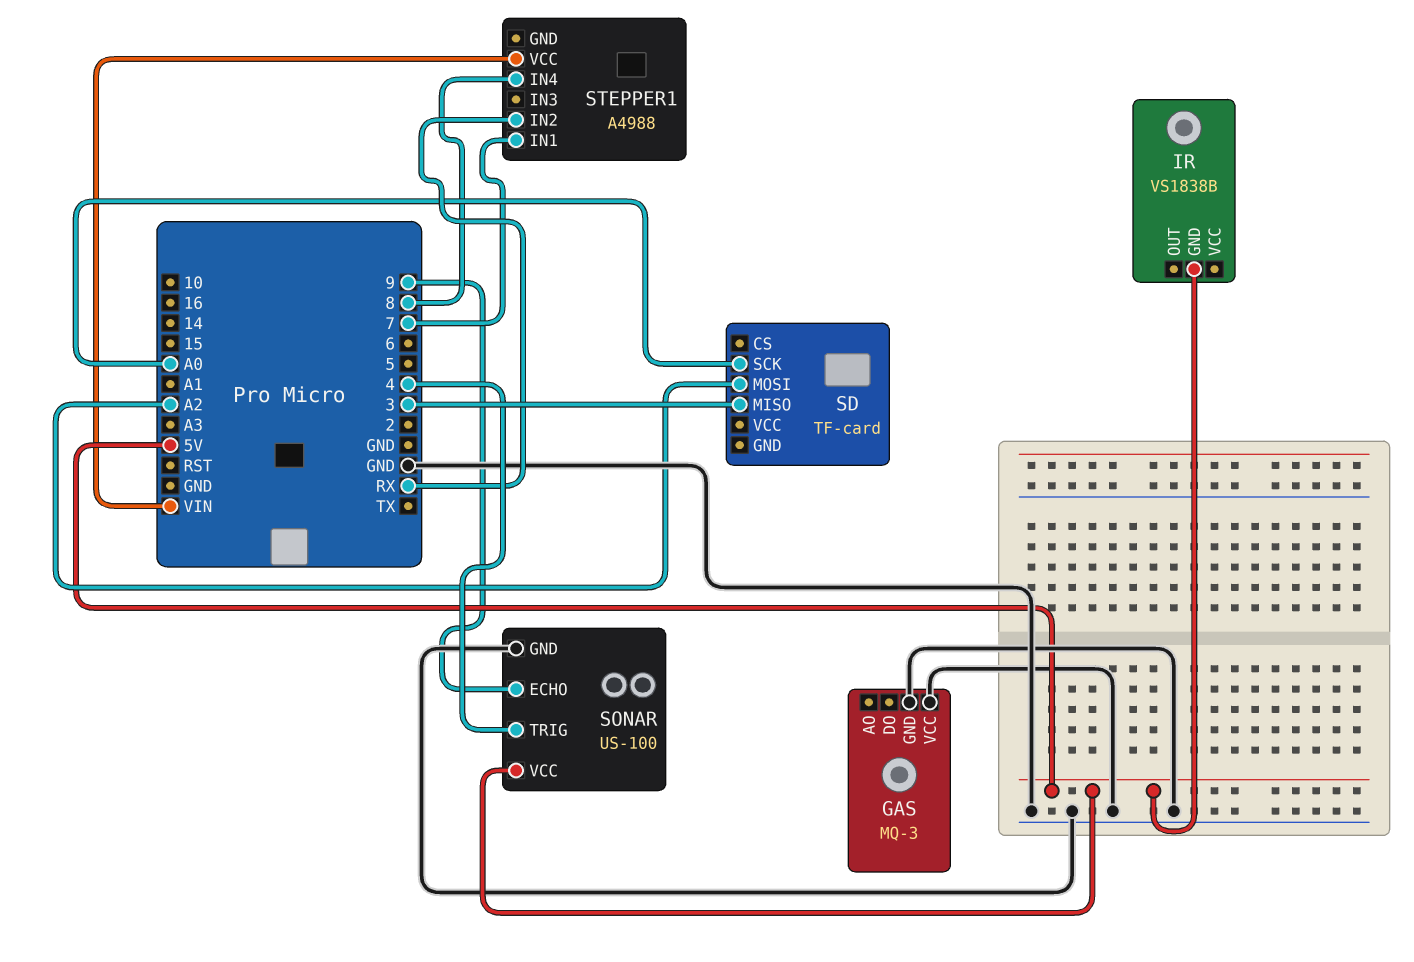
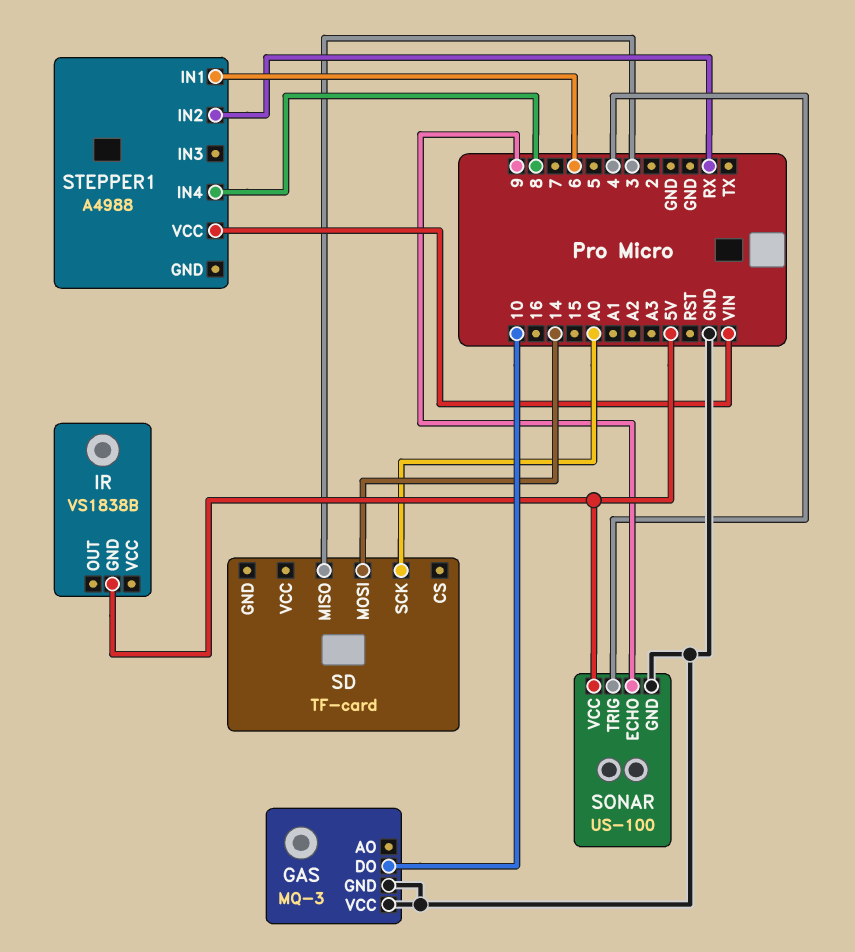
GAS pin DO: none -> 10
SD pin MOSI: A2 -> 14
STEPPER1 pin IN1: 7 -> 6

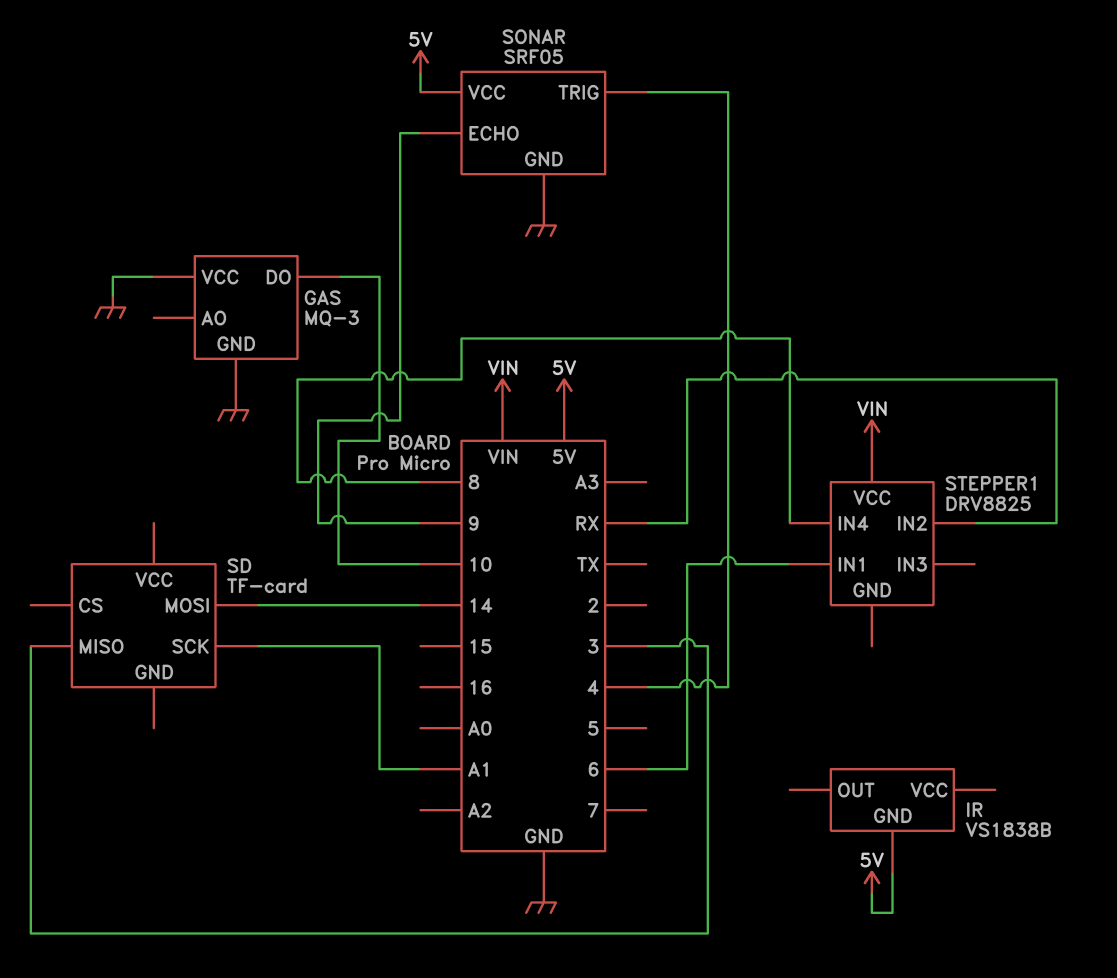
SD pin SCK: A0 -> A1
SONAR: US-100 -> SRF05
STEPPER1: A4988 -> DRV8825

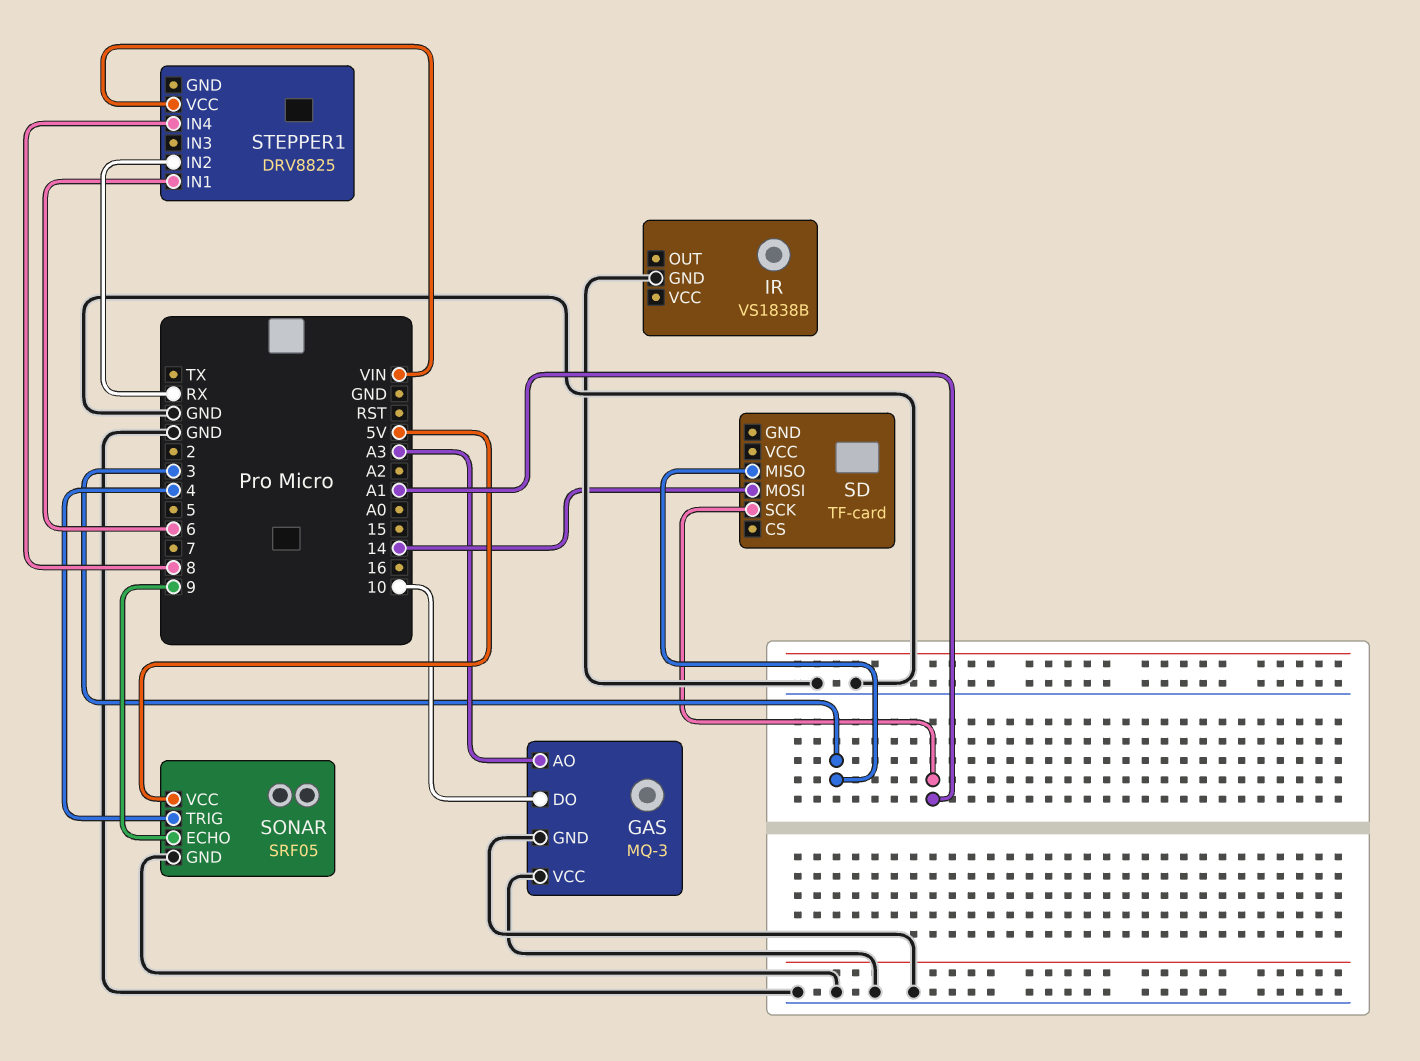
GAS pin AO: none -> A3
IR pin GND: 5V -> GND

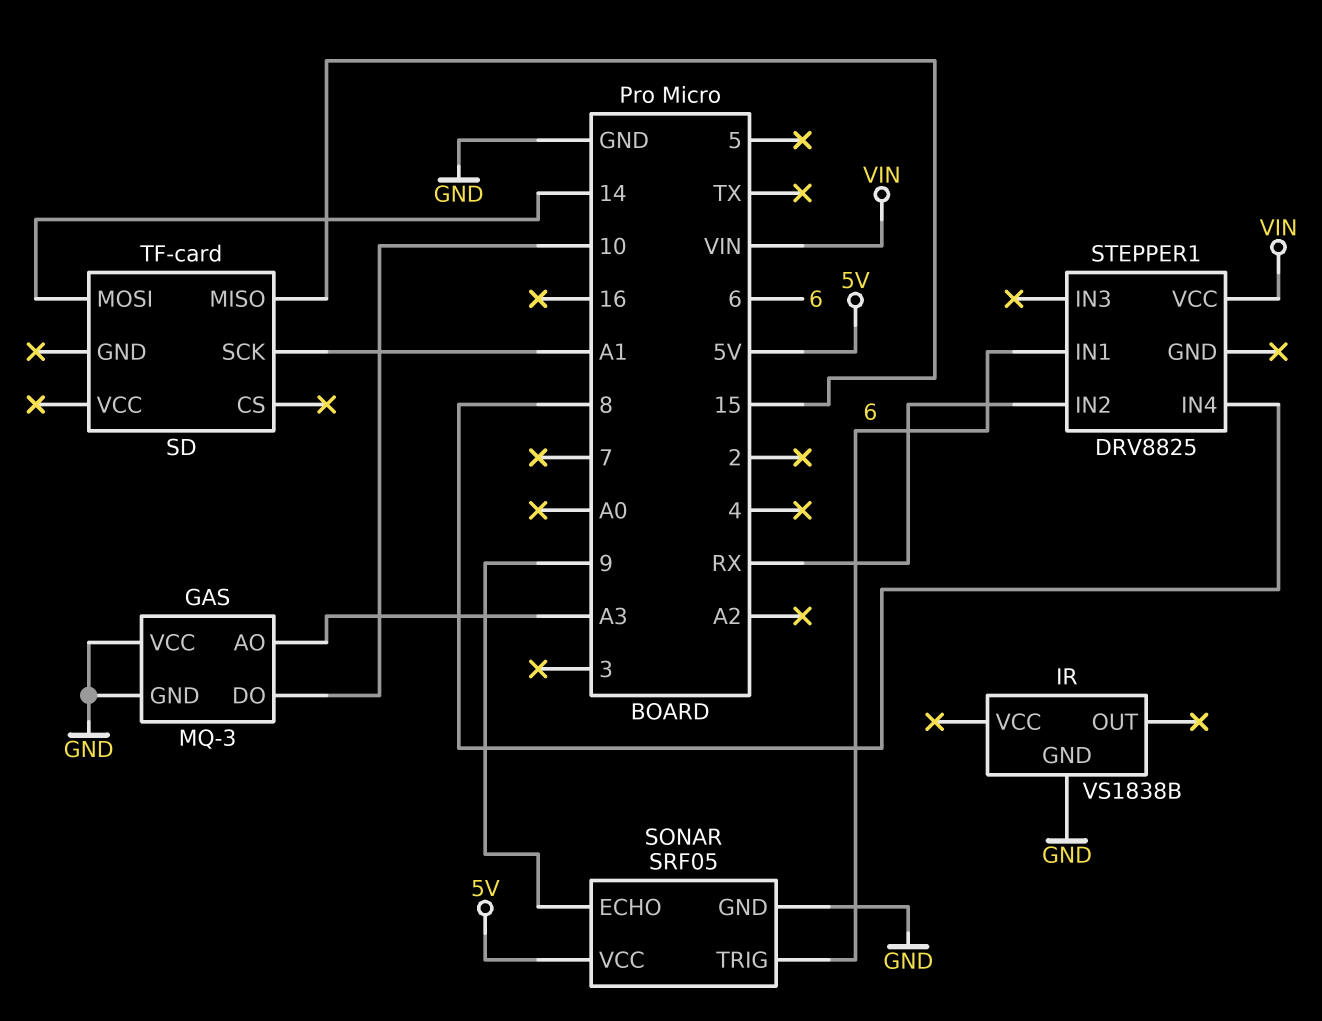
SD pin MISO: 3 -> 15
SONAR pin TRIG: 4 -> 6

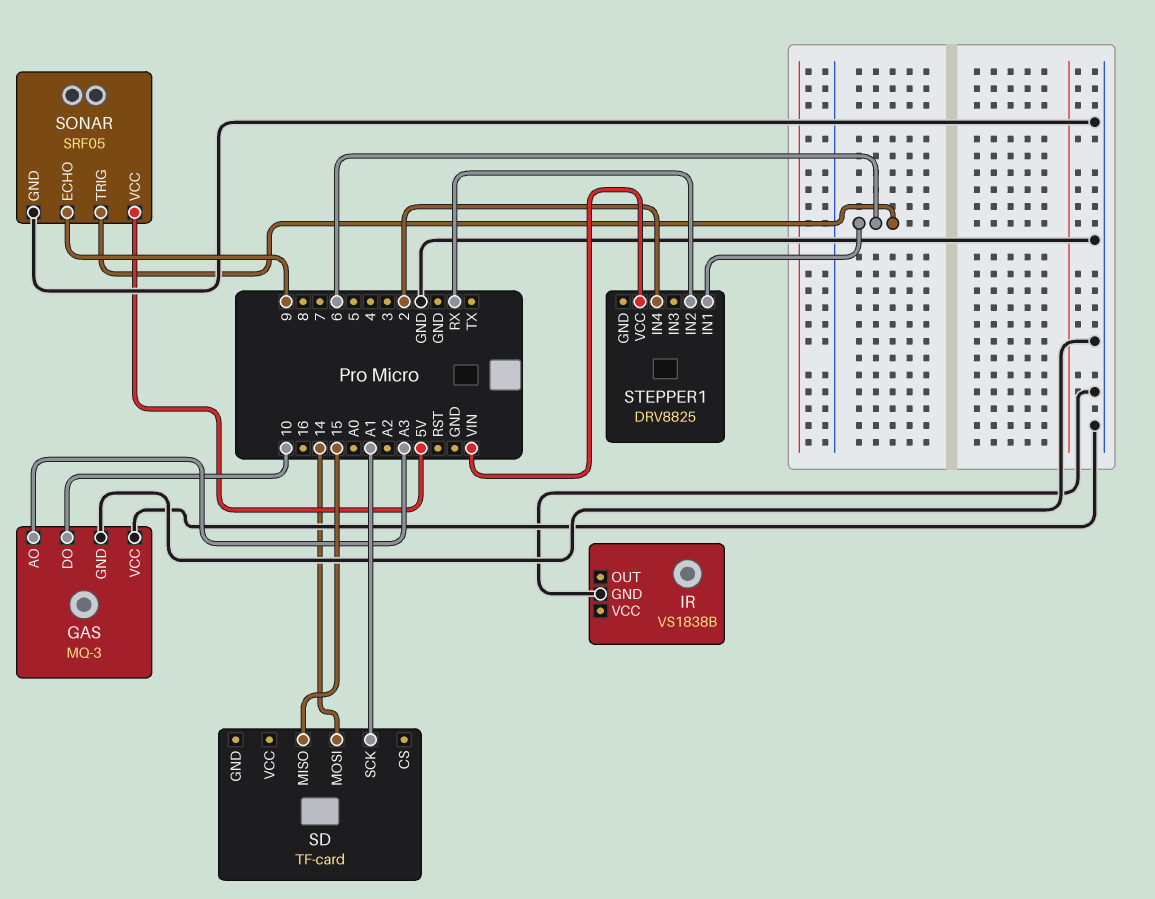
STEPPER1 pin IN4: 8 -> 2

